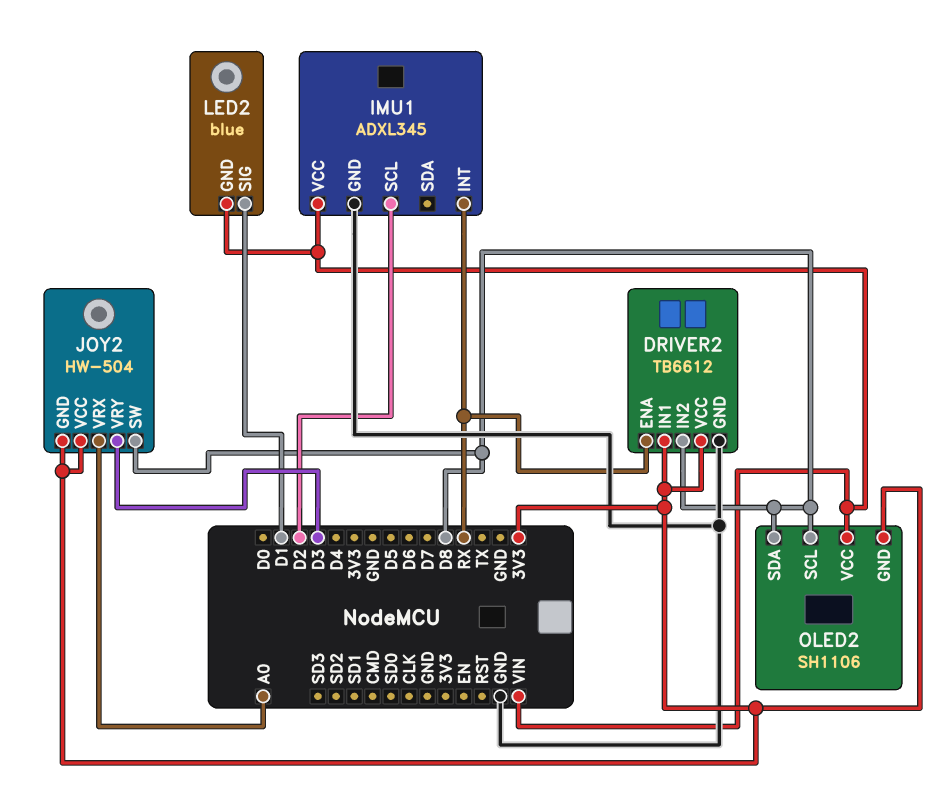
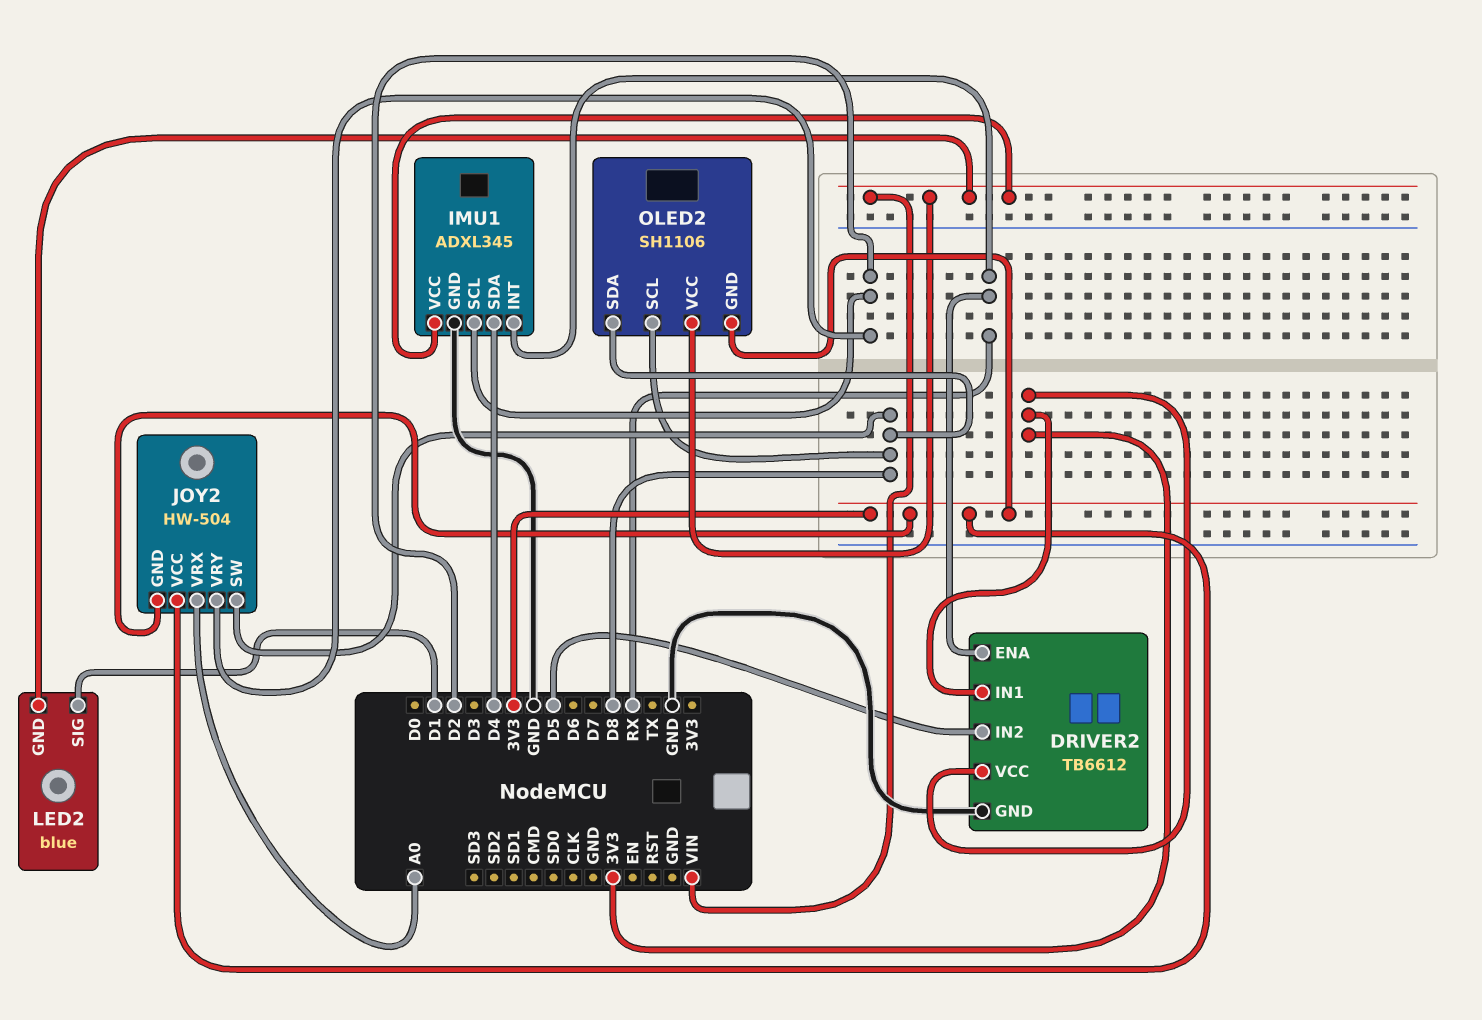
DRIVER2 pin IN2: D8 -> D5
IMU1 pin SDA: none -> D4
JOY2 pin VRY: D3 -> D2

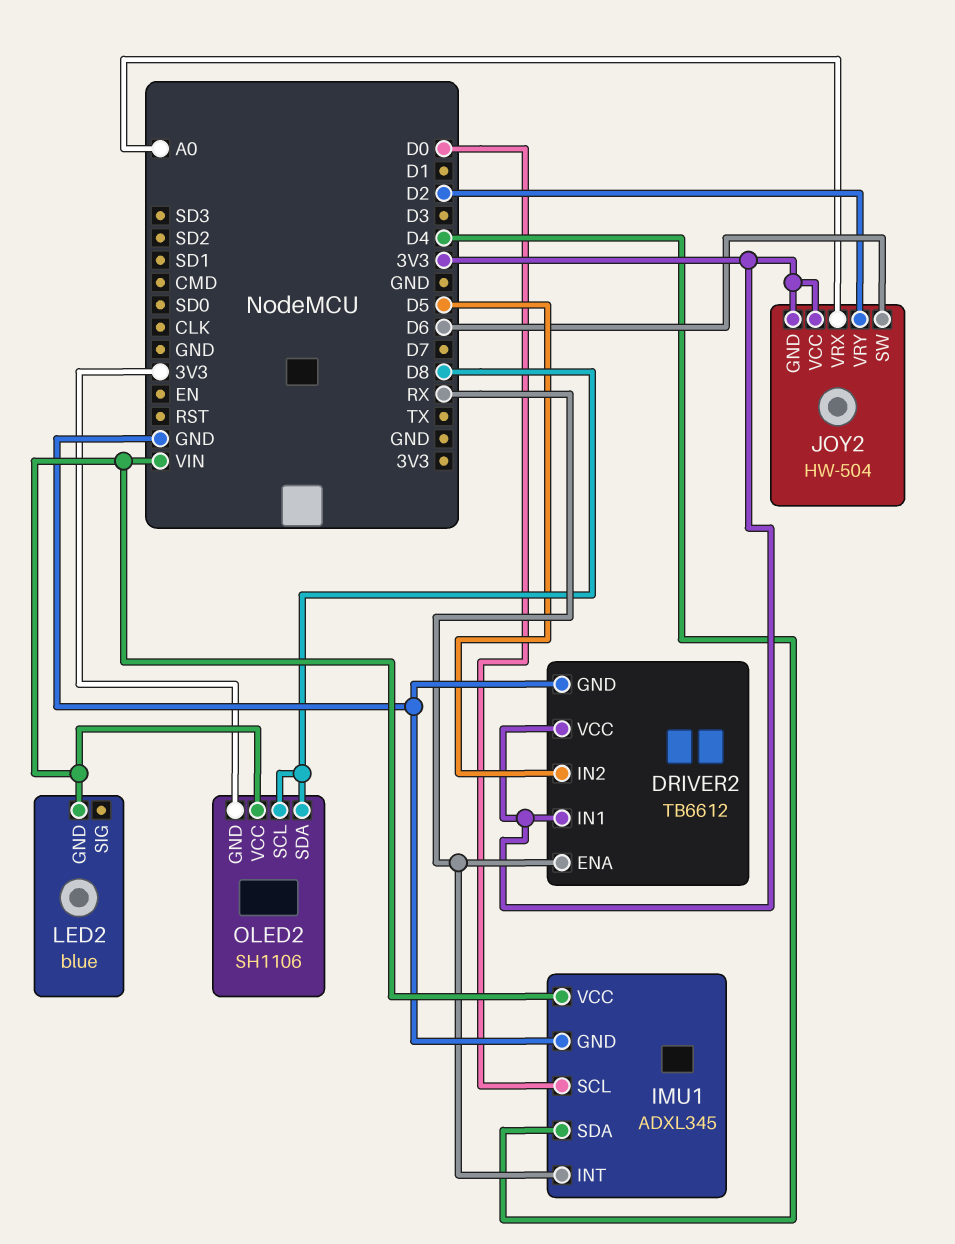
IMU1 pin SCL: D2 -> D0
JOY2 pin SW: D8 -> D6
LED2 pin SIG: D1 -> none

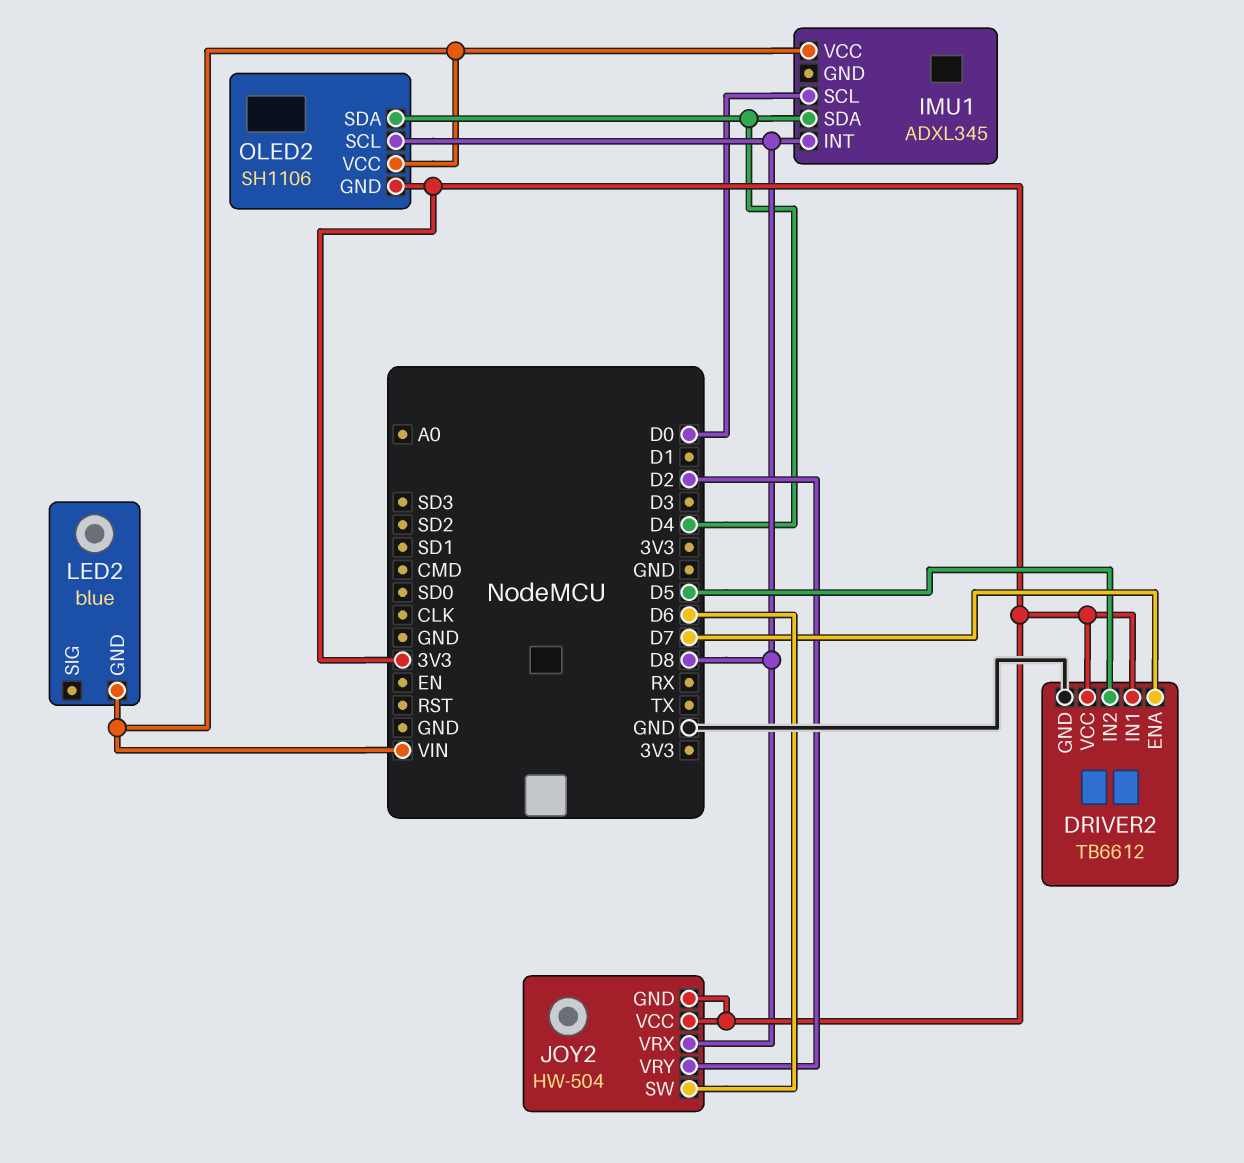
DRIVER2 pin ENA: RX -> D7
IMU1 pin GND: GND -> none
IMU1 pin INT: RX -> D8
JOY2 pin VRX: A0 -> D8
OLED2 pin SDA: D8 -> D4

